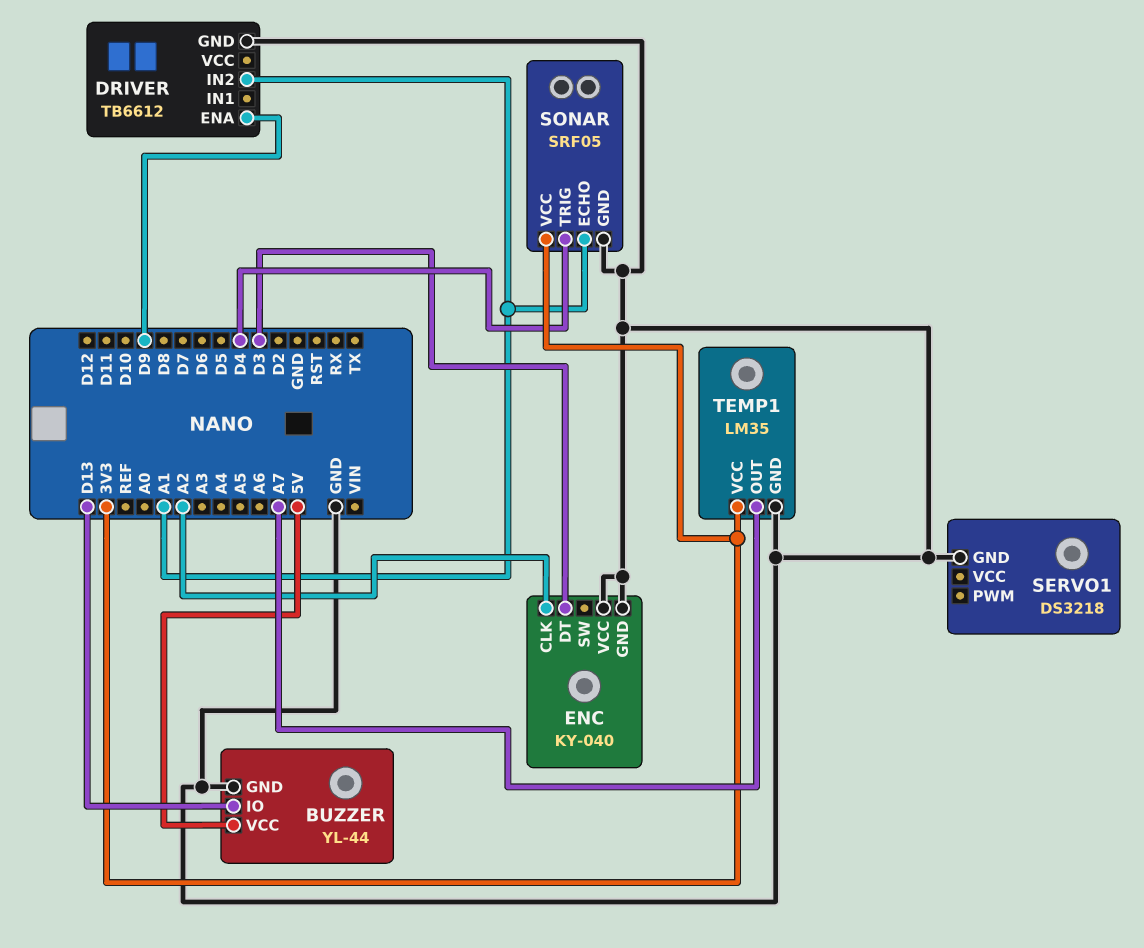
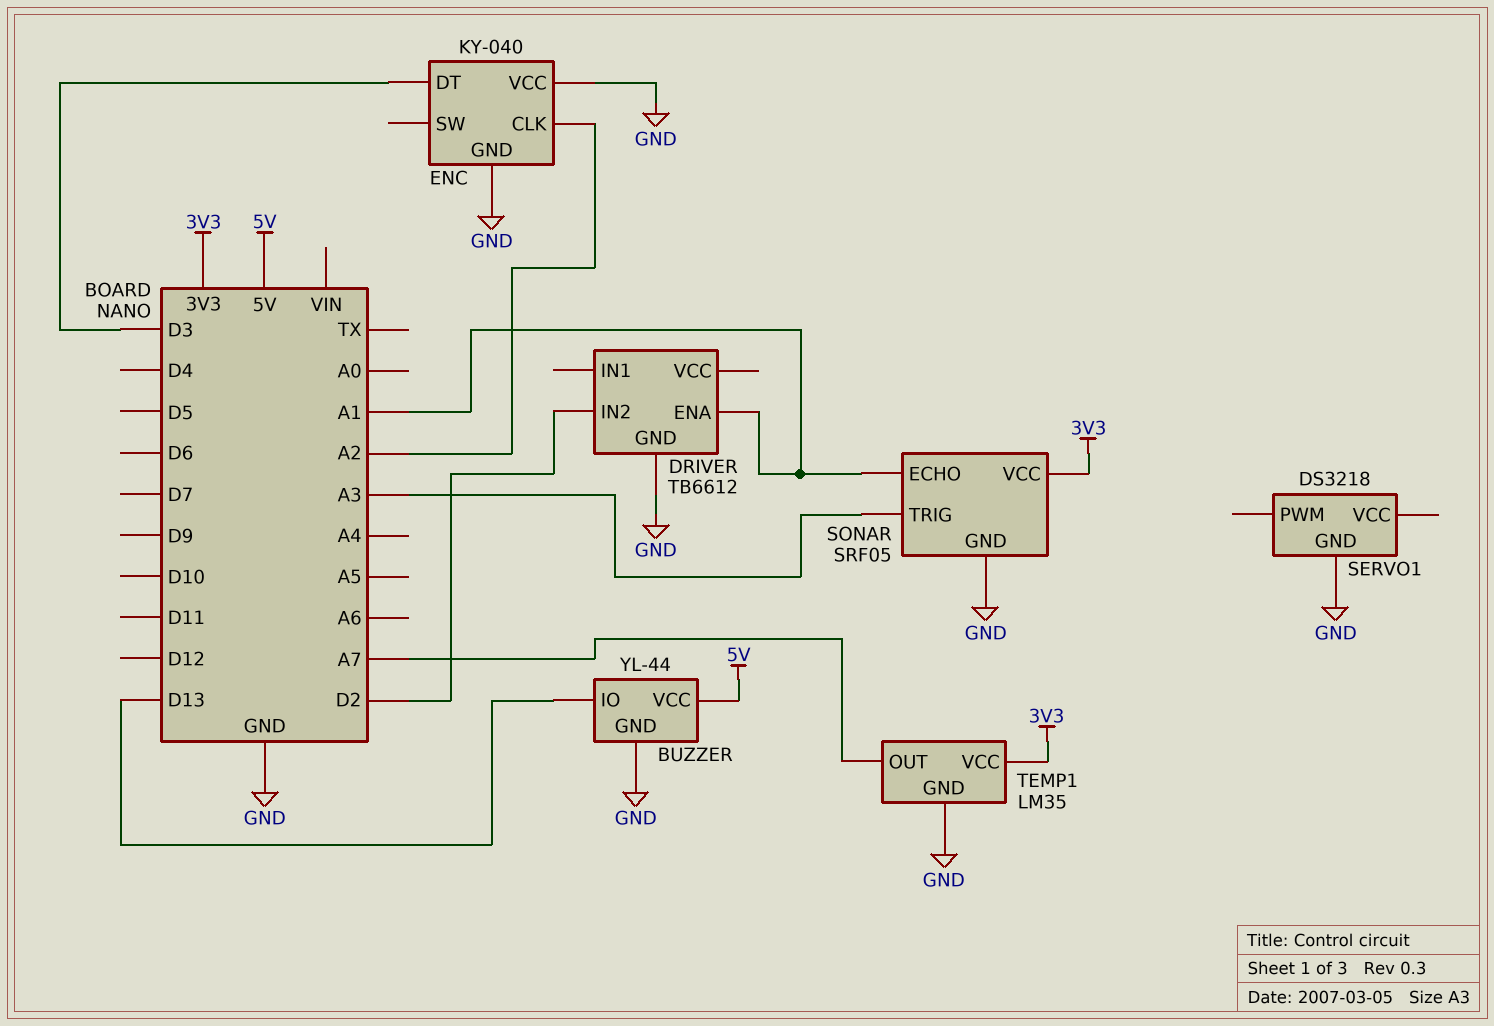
DRIVER pin ENA: D9 -> A1
DRIVER pin IN2: A1 -> D2
SONAR pin TRIG: D4 -> A3

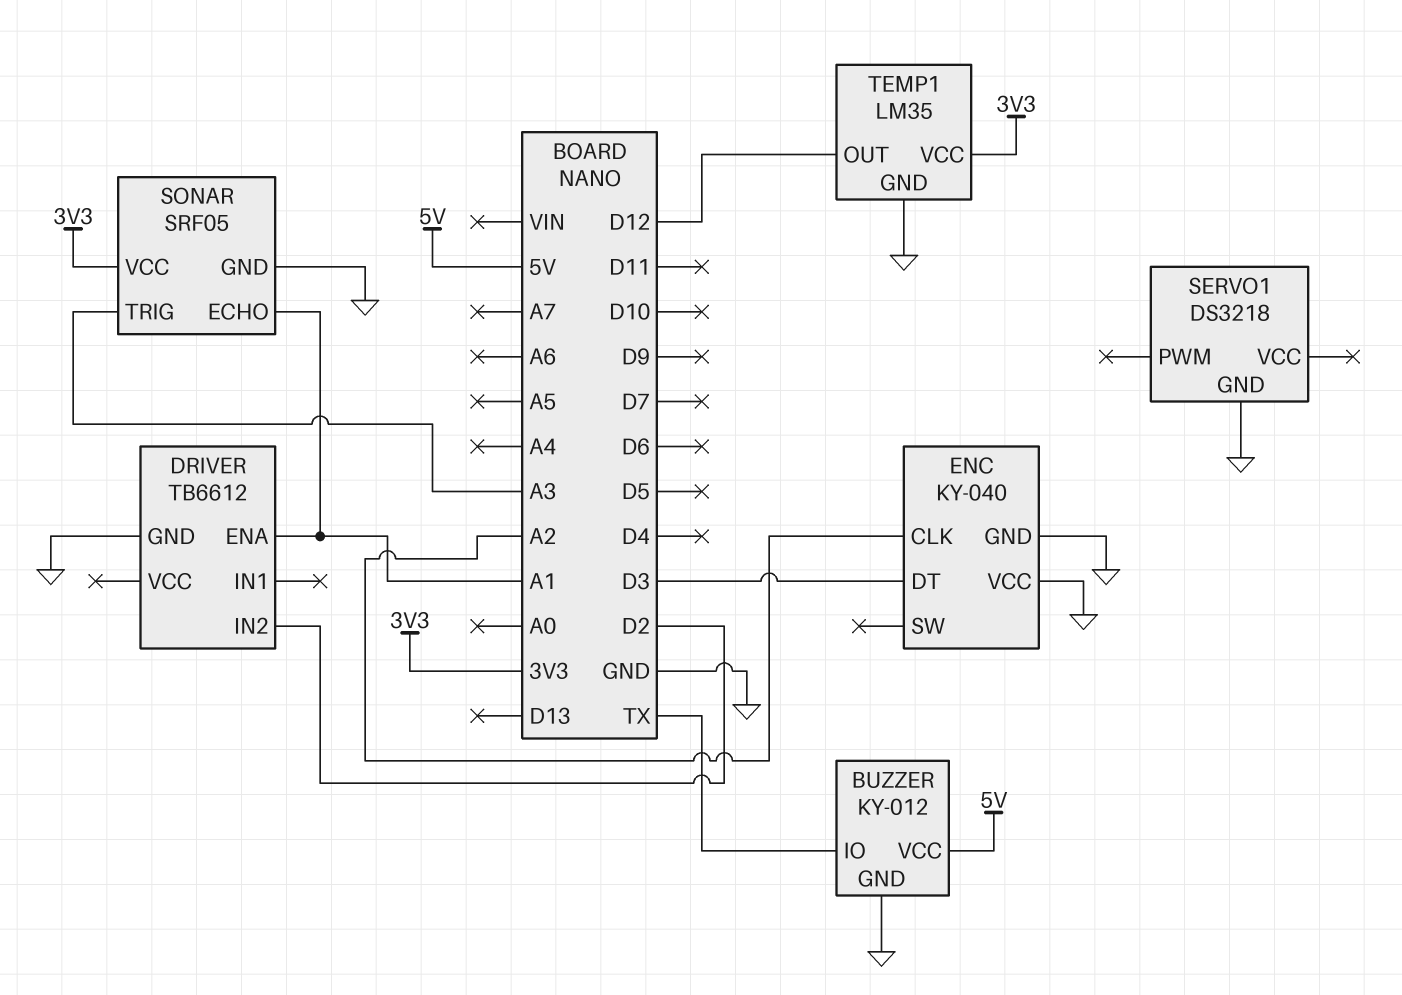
BUZZER: YL-44 -> KY-012
BUZZER pin IO: D13 -> TX
TEMP1 pin OUT: A7 -> D12

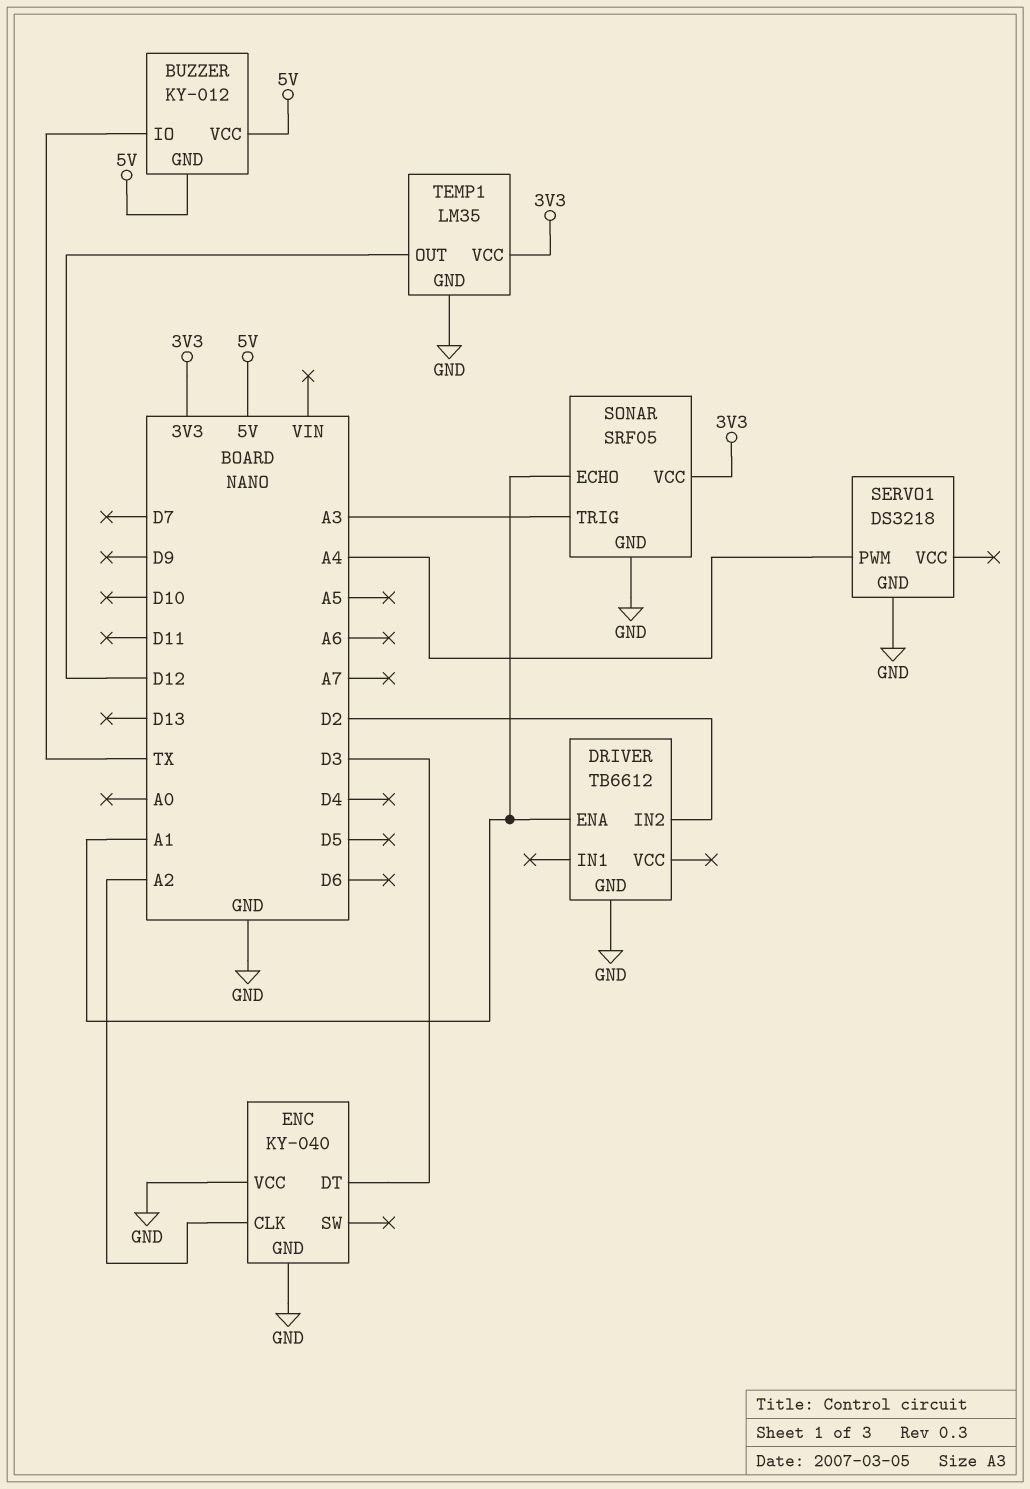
BUZZER pin GND: GND -> 5V
SERVO1 pin PWM: none -> A4

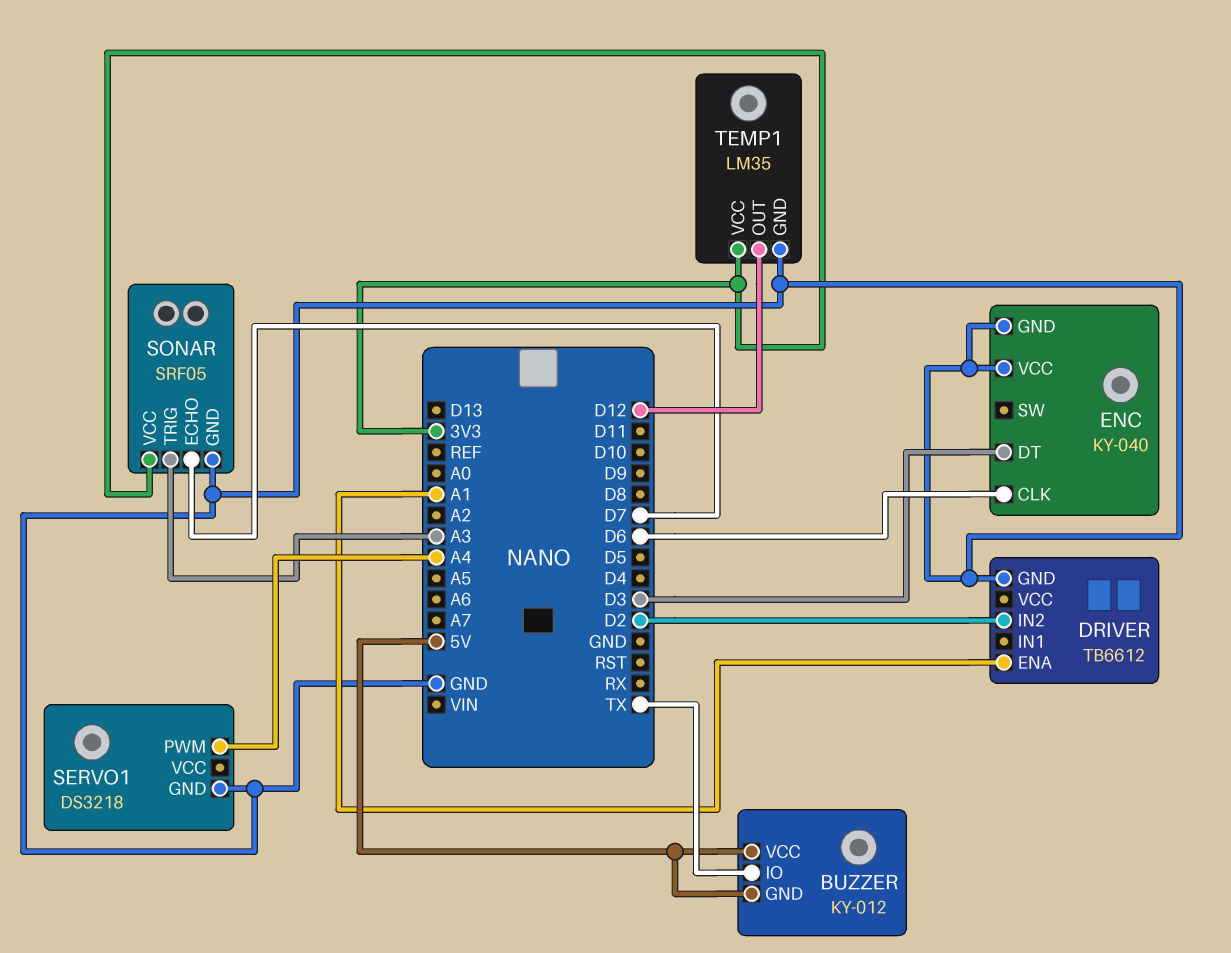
ENC pin CLK: A2 -> D6
SONAR pin ECHO: A1 -> D7

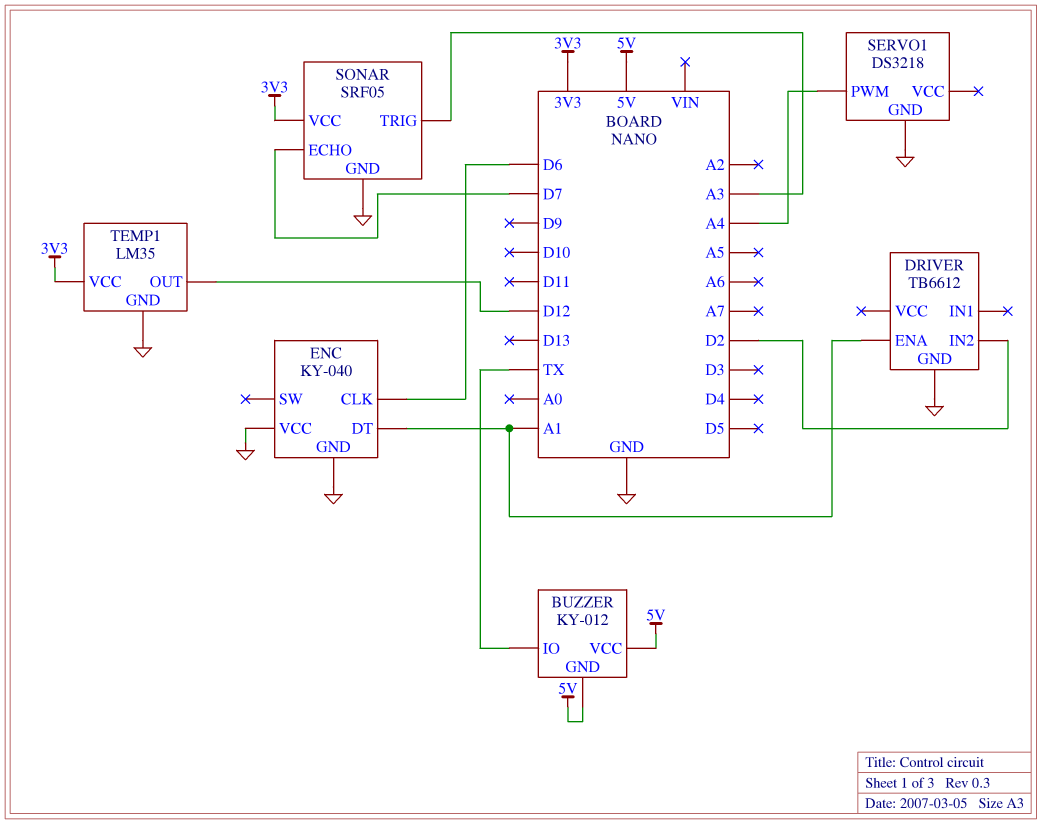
ENC pin DT: D3 -> A1

